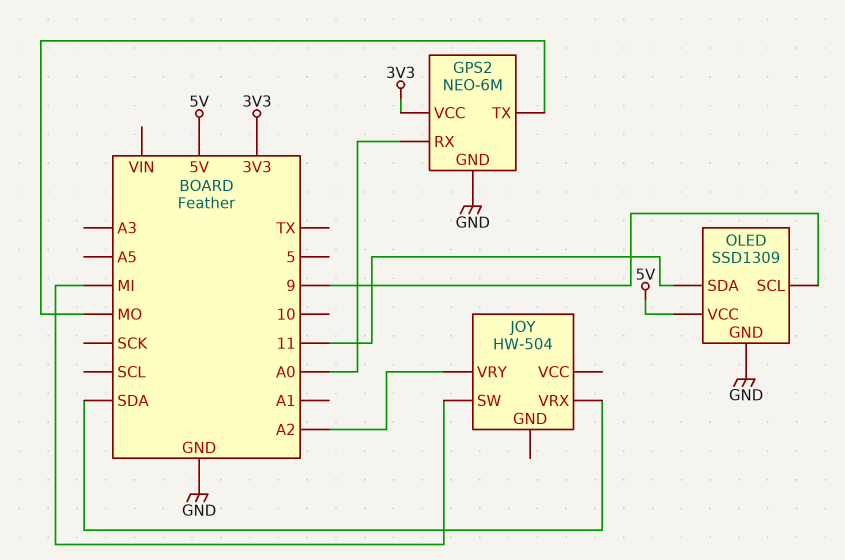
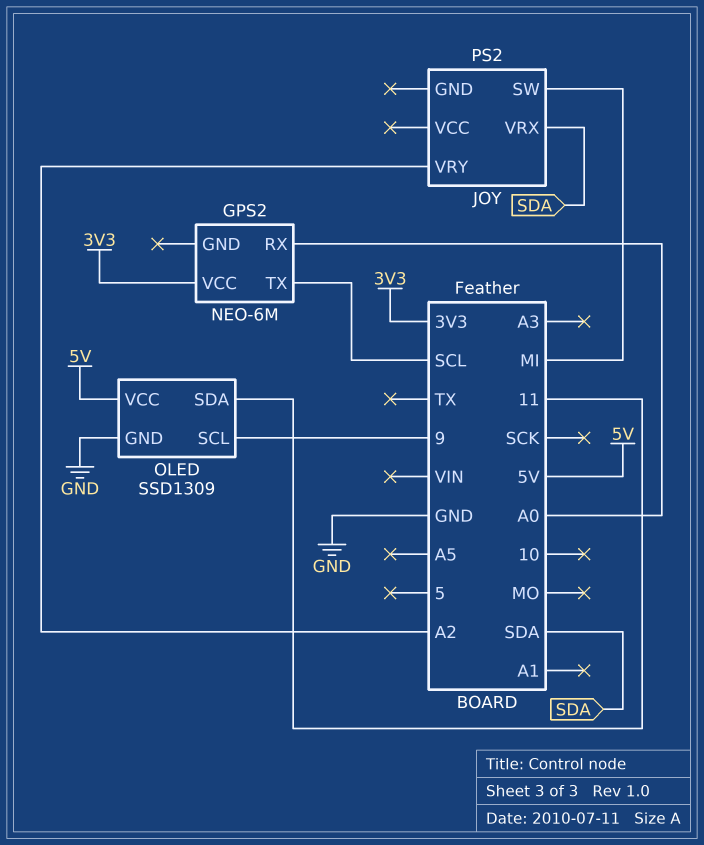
GPS2 pin GND: GND -> none
GPS2 pin TX: MO -> SCL
JOY: HW-504 -> PS2

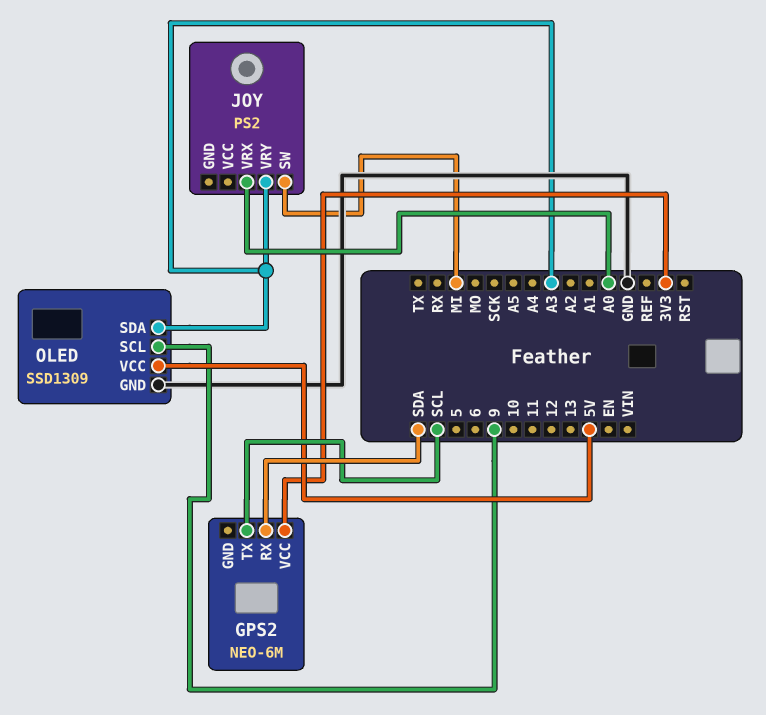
GPS2 pin RX: A0 -> SDA
JOY pin VRX: SDA -> A0
JOY pin VRY: A2 -> A3
OLED pin SDA: 11 -> A3

